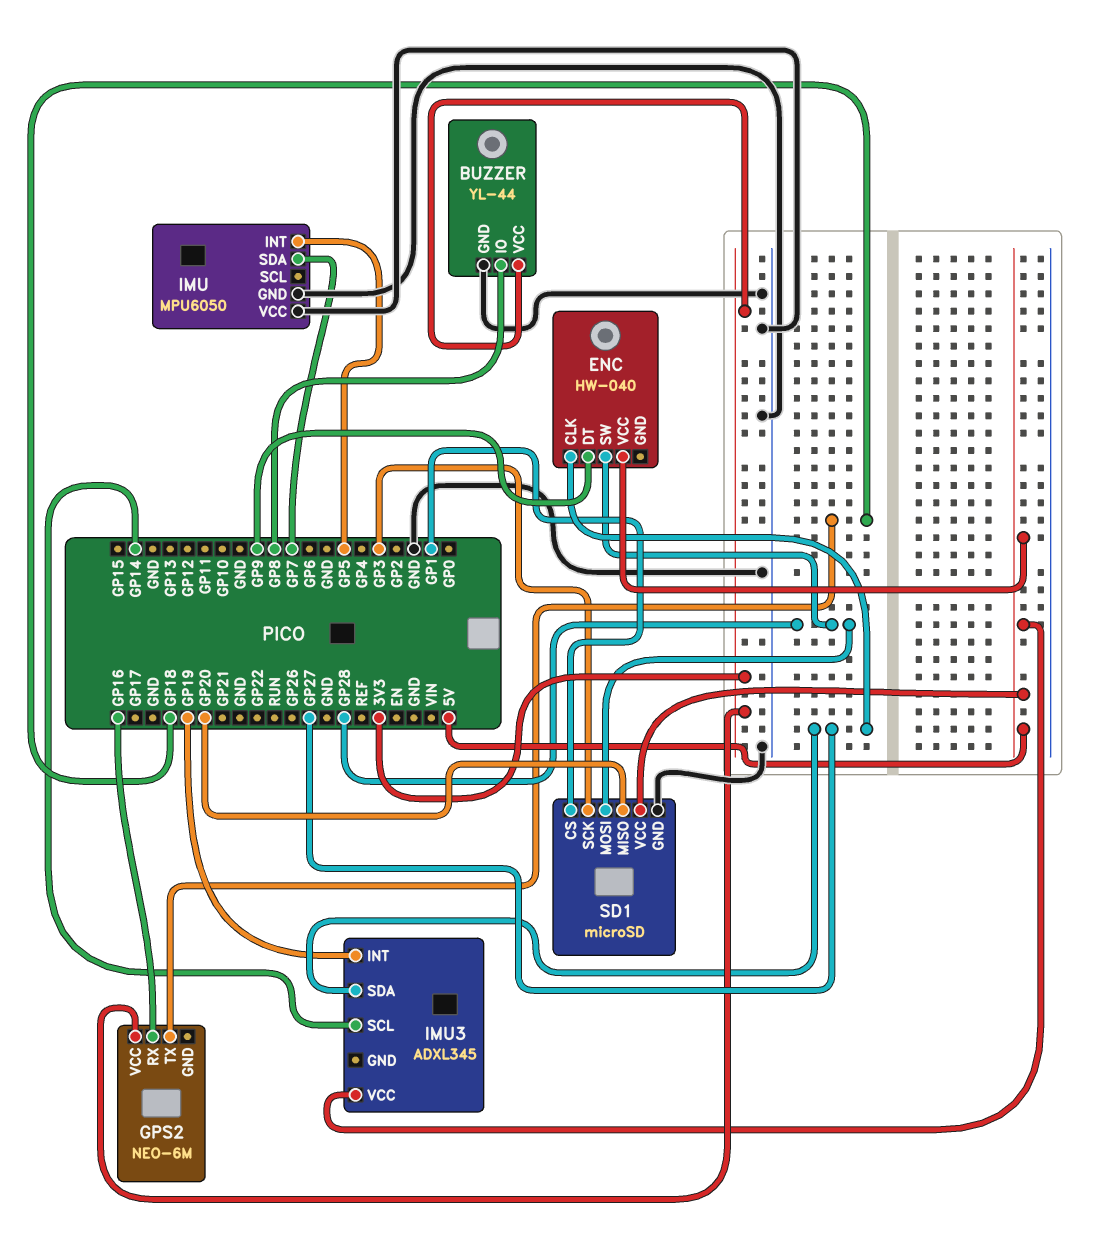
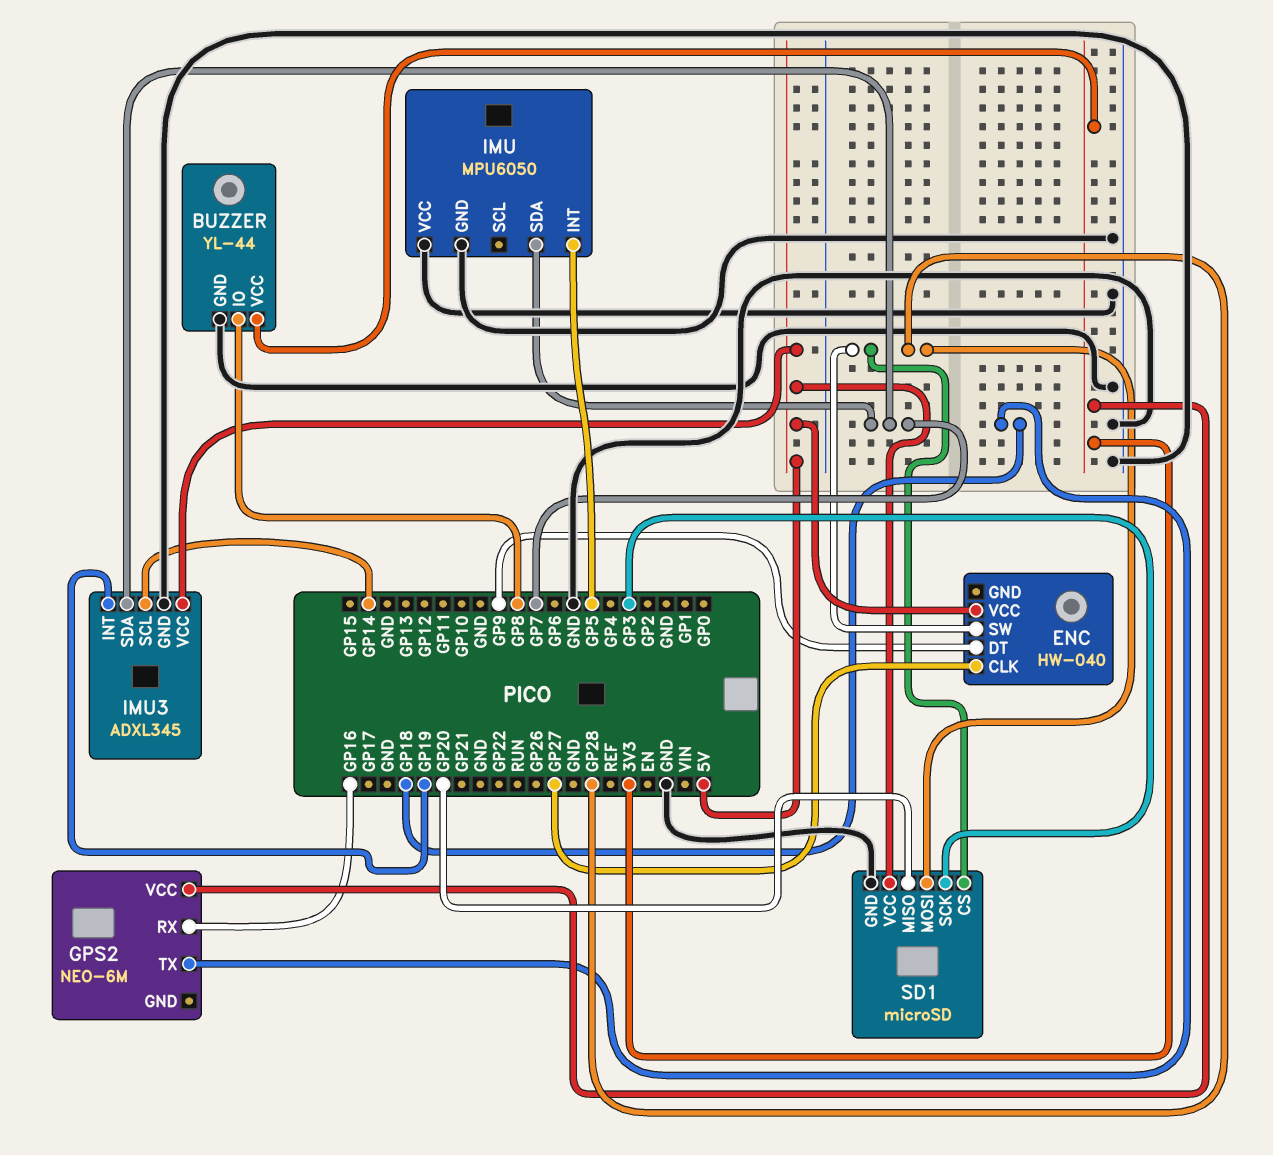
IMU3 pin GND: none -> GND
IMU3 pin SDA: GP27 -> GP7
SD1 pin CS: GP1 -> GP28

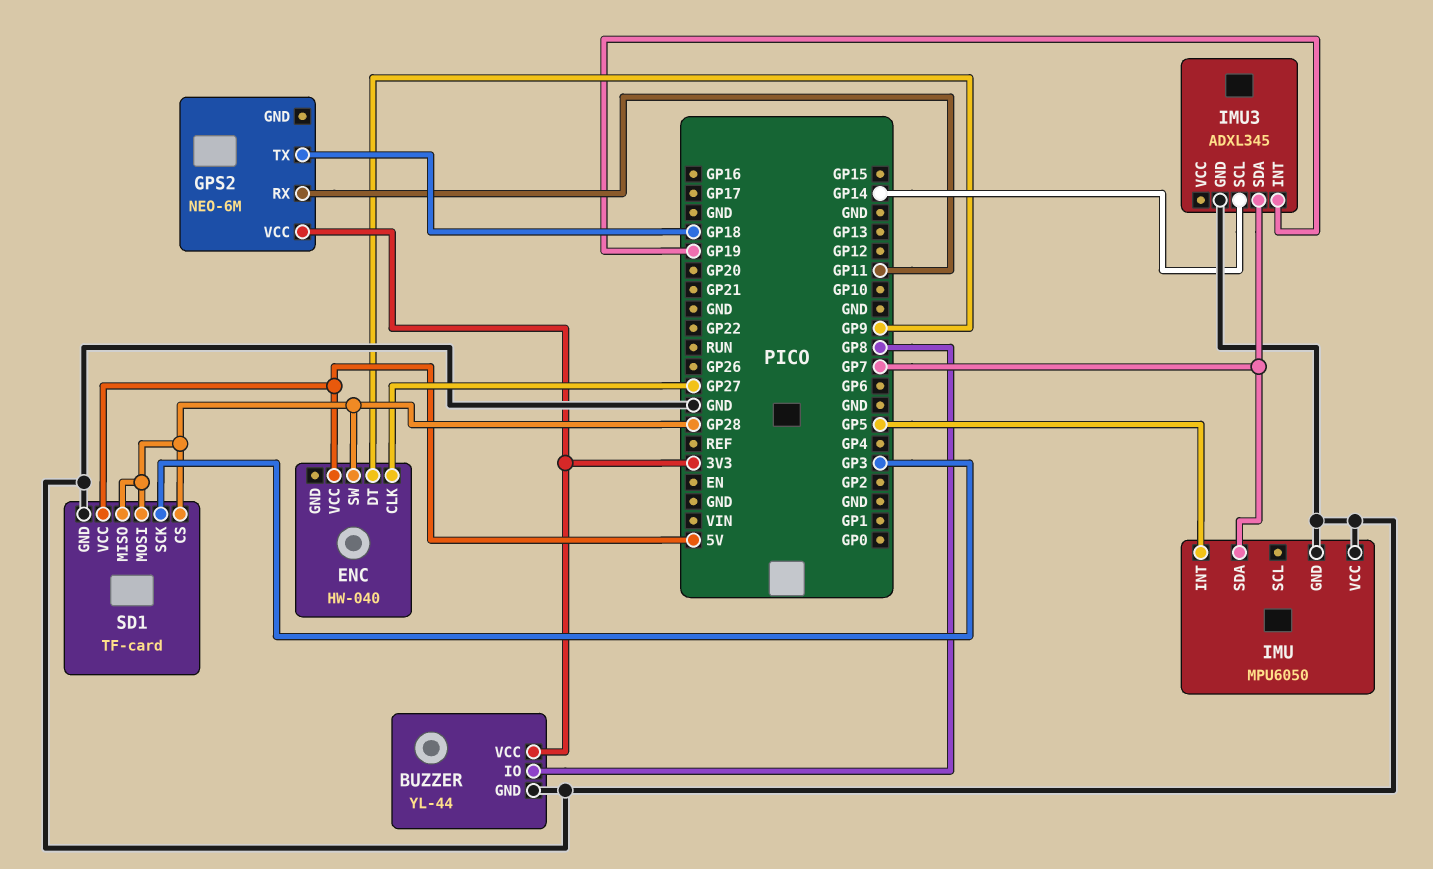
GPS2 pin RX: GP16 -> GP11
IMU3 pin VCC: 5V -> none
SD1: microSD -> TF-card
SD1 pin MISO: GP20 -> GP28

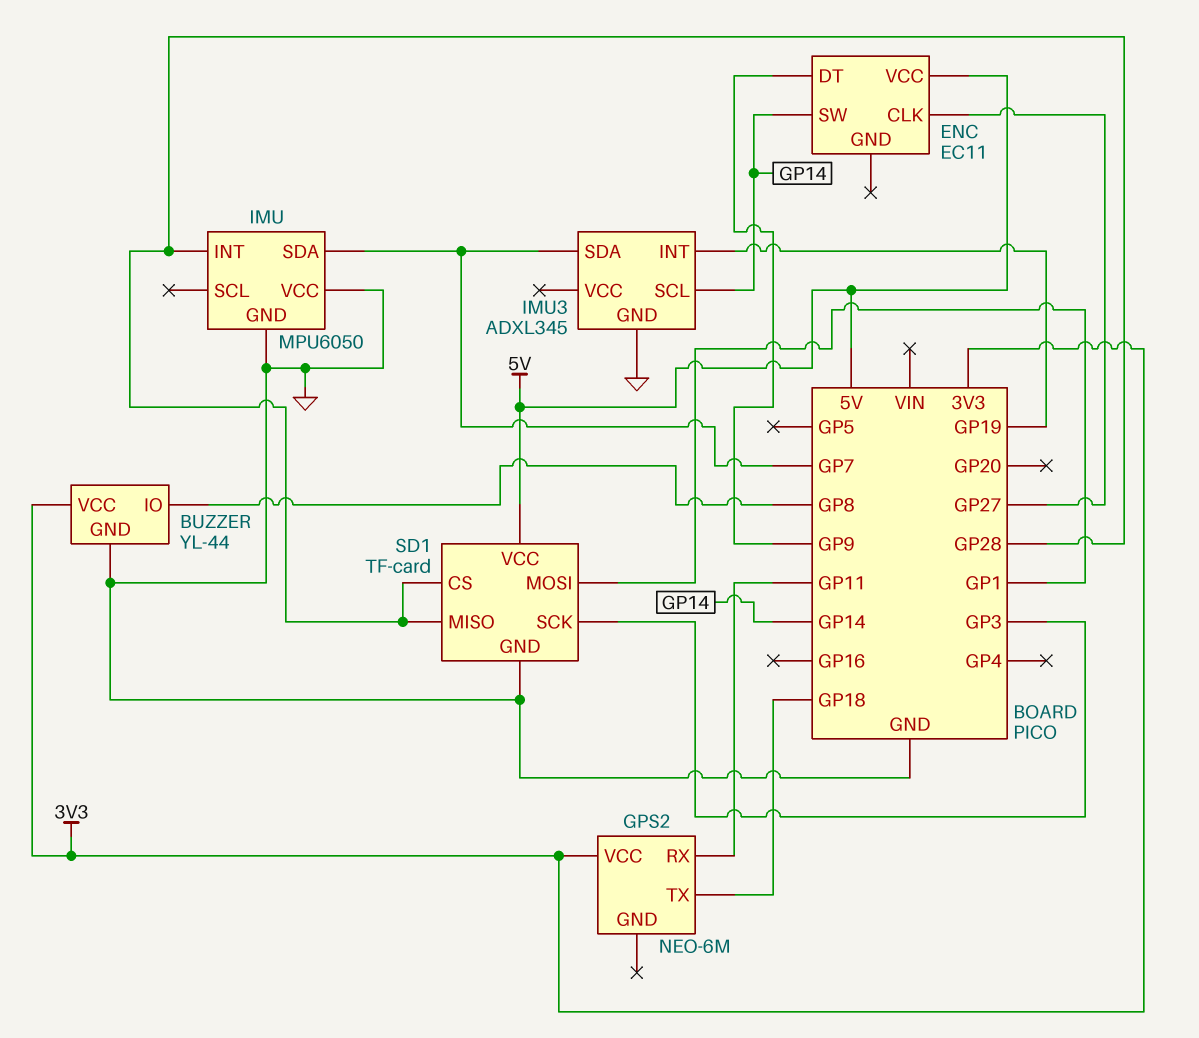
ENC: HW-040 -> EC11
ENC pin SW: GP28 -> GP14
IMU pin INT: GP5 -> GP28
SD1 pin MOSI: GP28 -> GP1

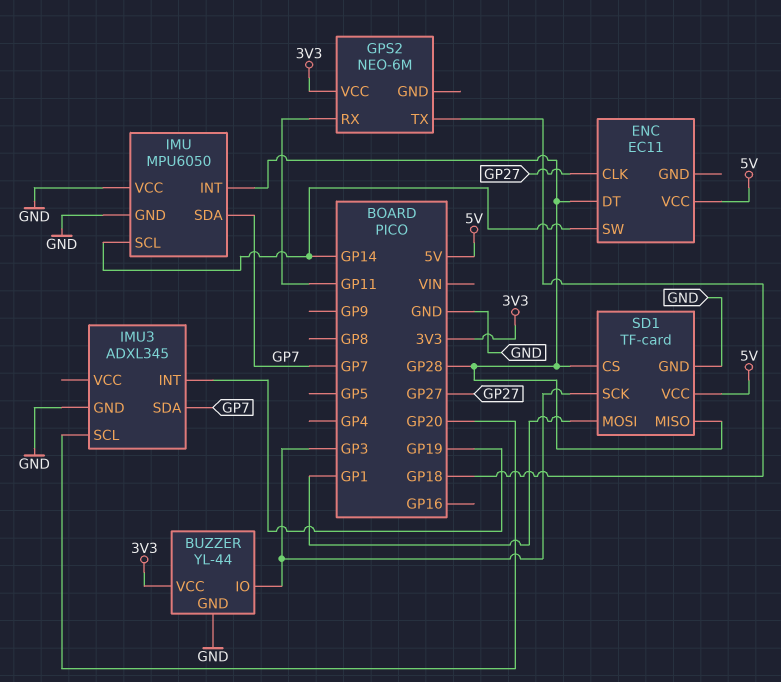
BUZZER pin IO: GP8 -> GP3
ENC pin DT: GP9 -> GP28
IMU pin SCL: none -> GP14
IMU3 pin SCL: GP14 -> GP20

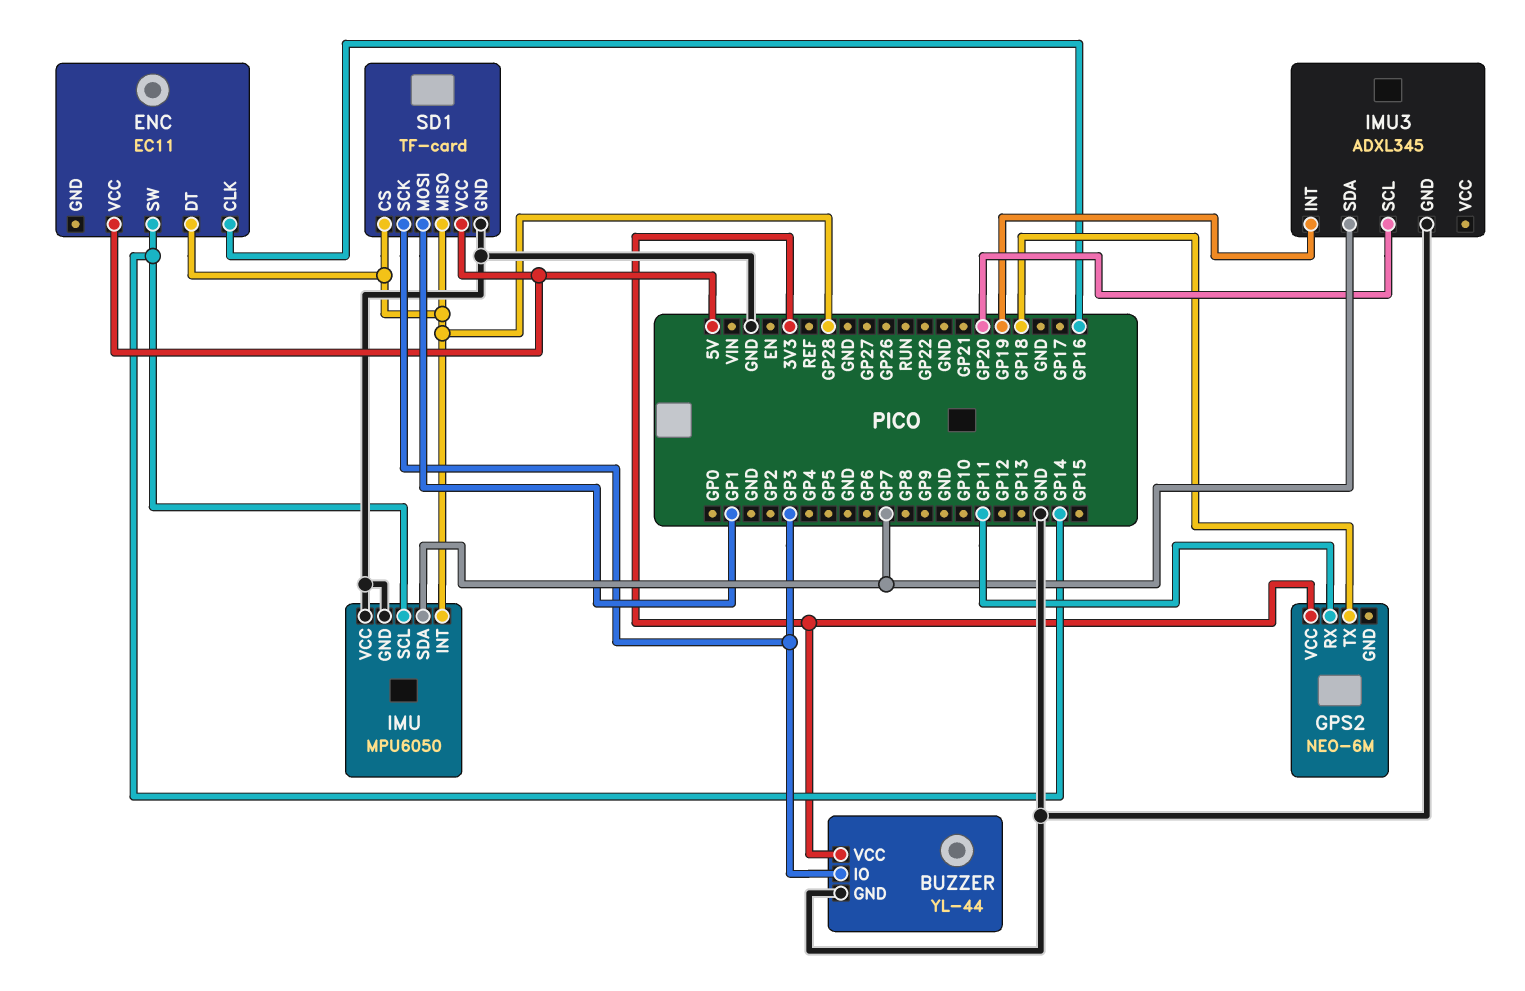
ENC pin CLK: GP27 -> GP16

